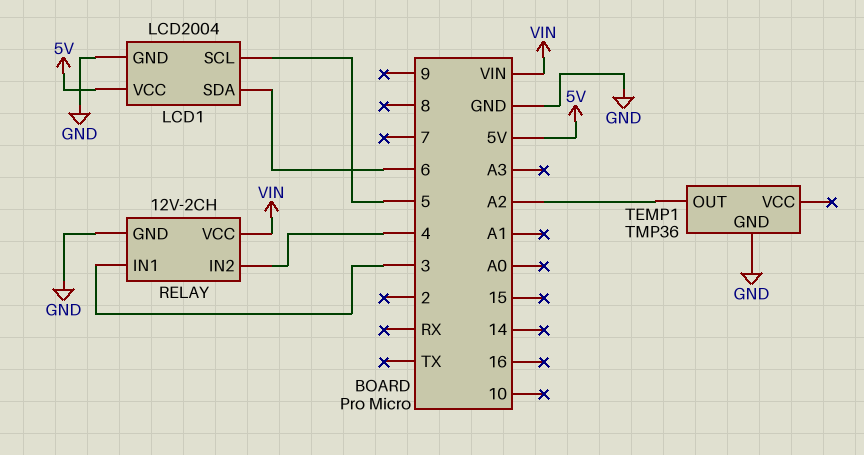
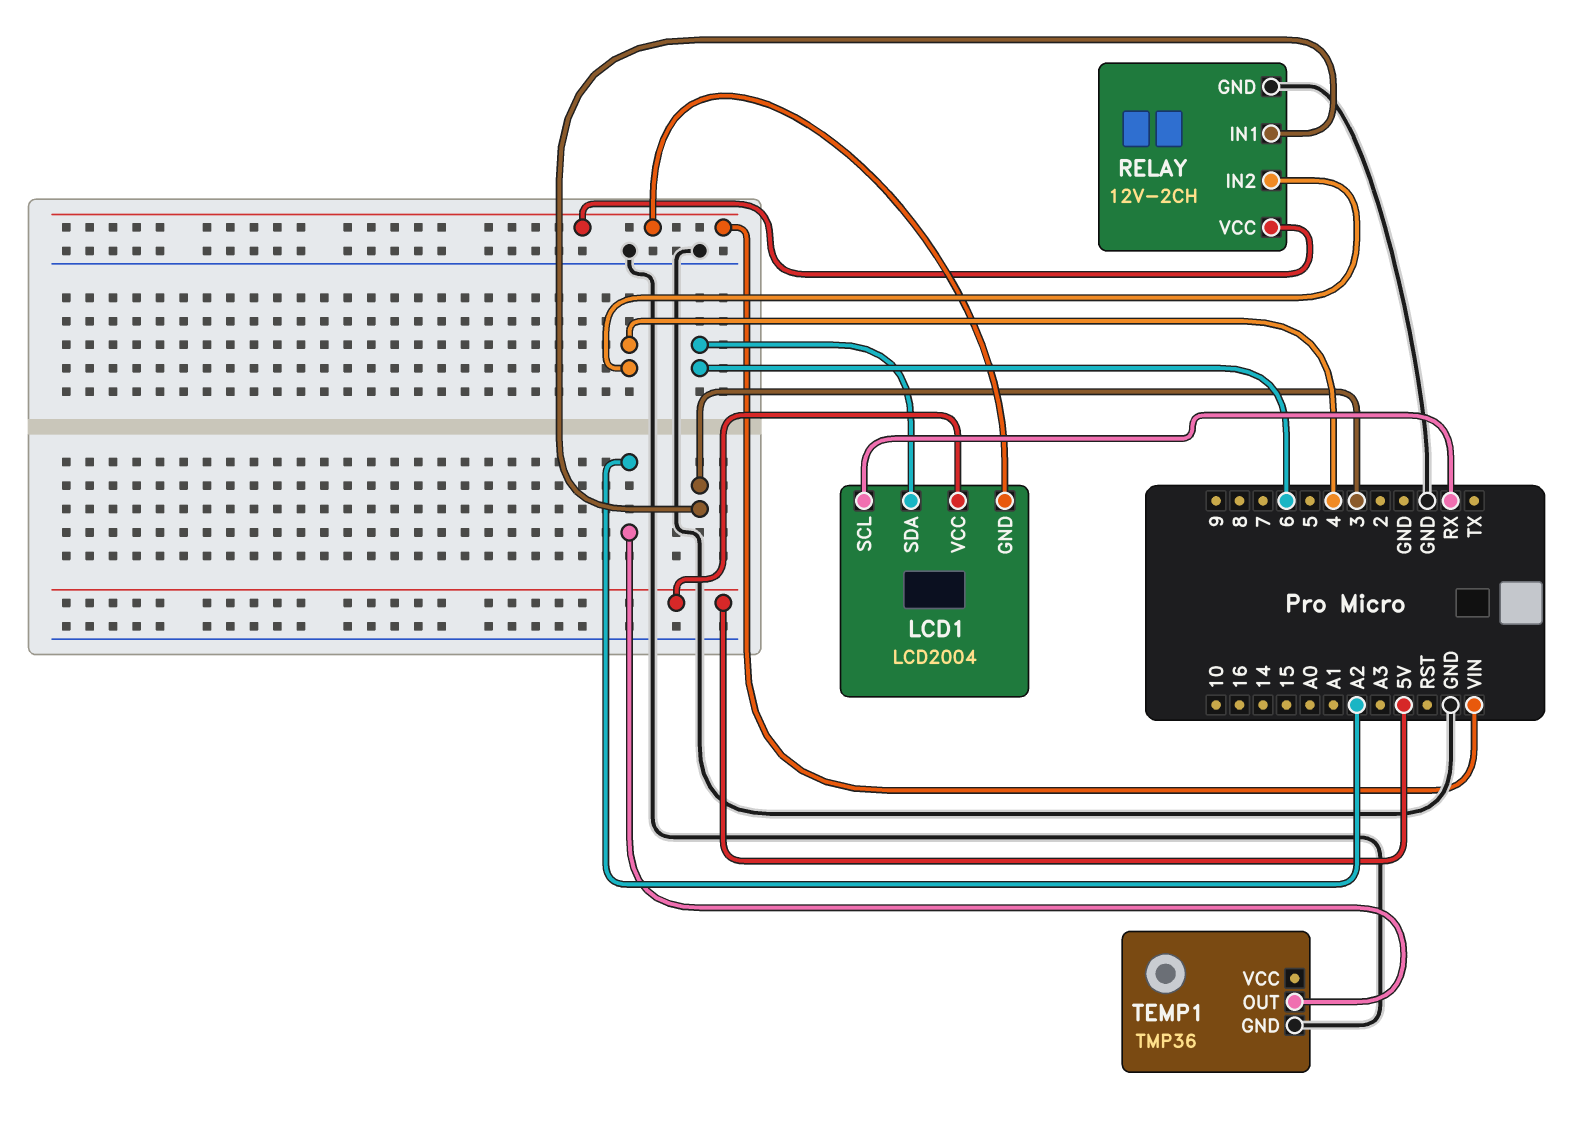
LCD1 pin GND: GND -> VIN
LCD1 pin SCL: 5 -> RX

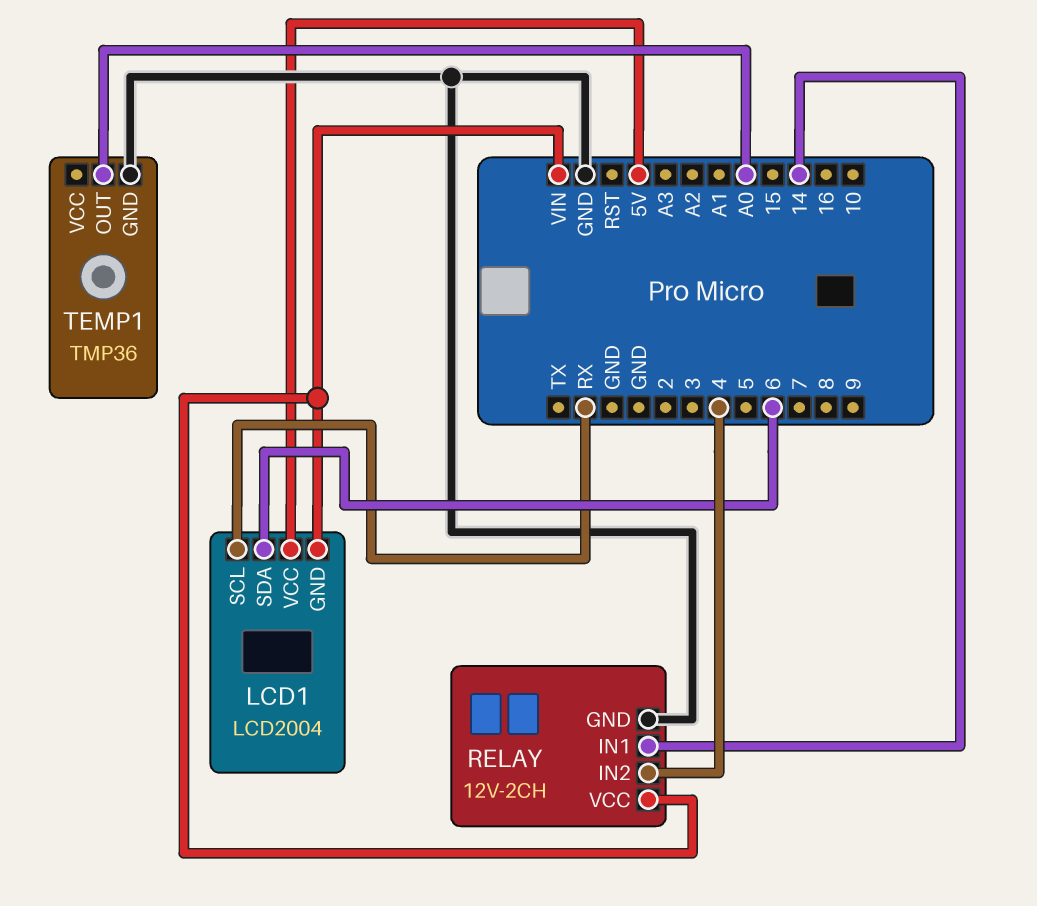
RELAY pin IN1: 3 -> 14
TEMP1 pin OUT: A2 -> A0

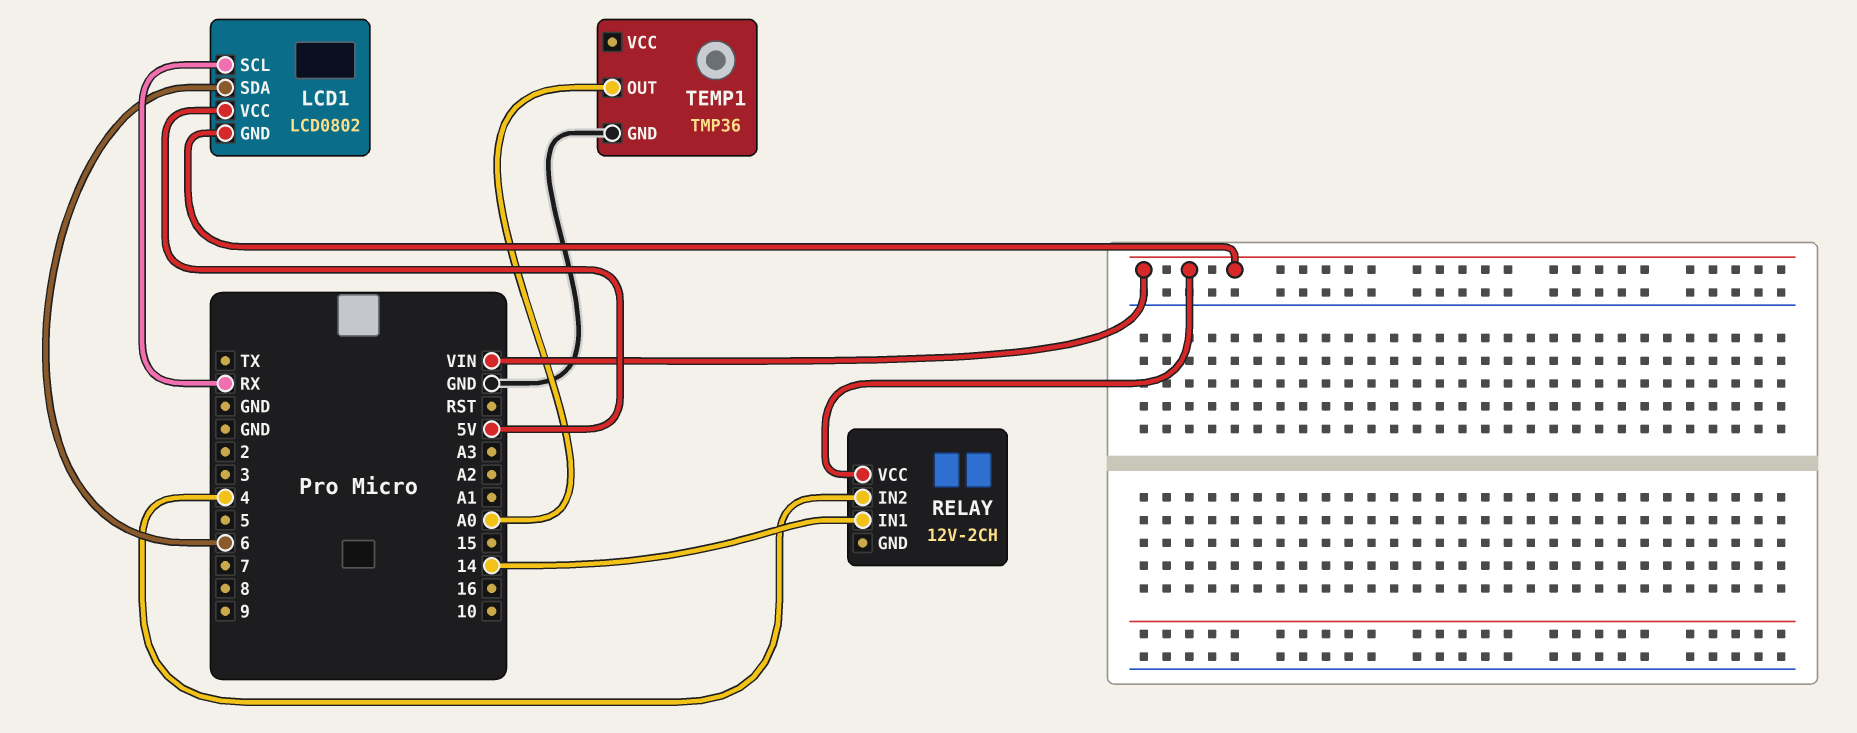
LCD1: LCD2004 -> LCD0802
RELAY pin GND: GND -> none

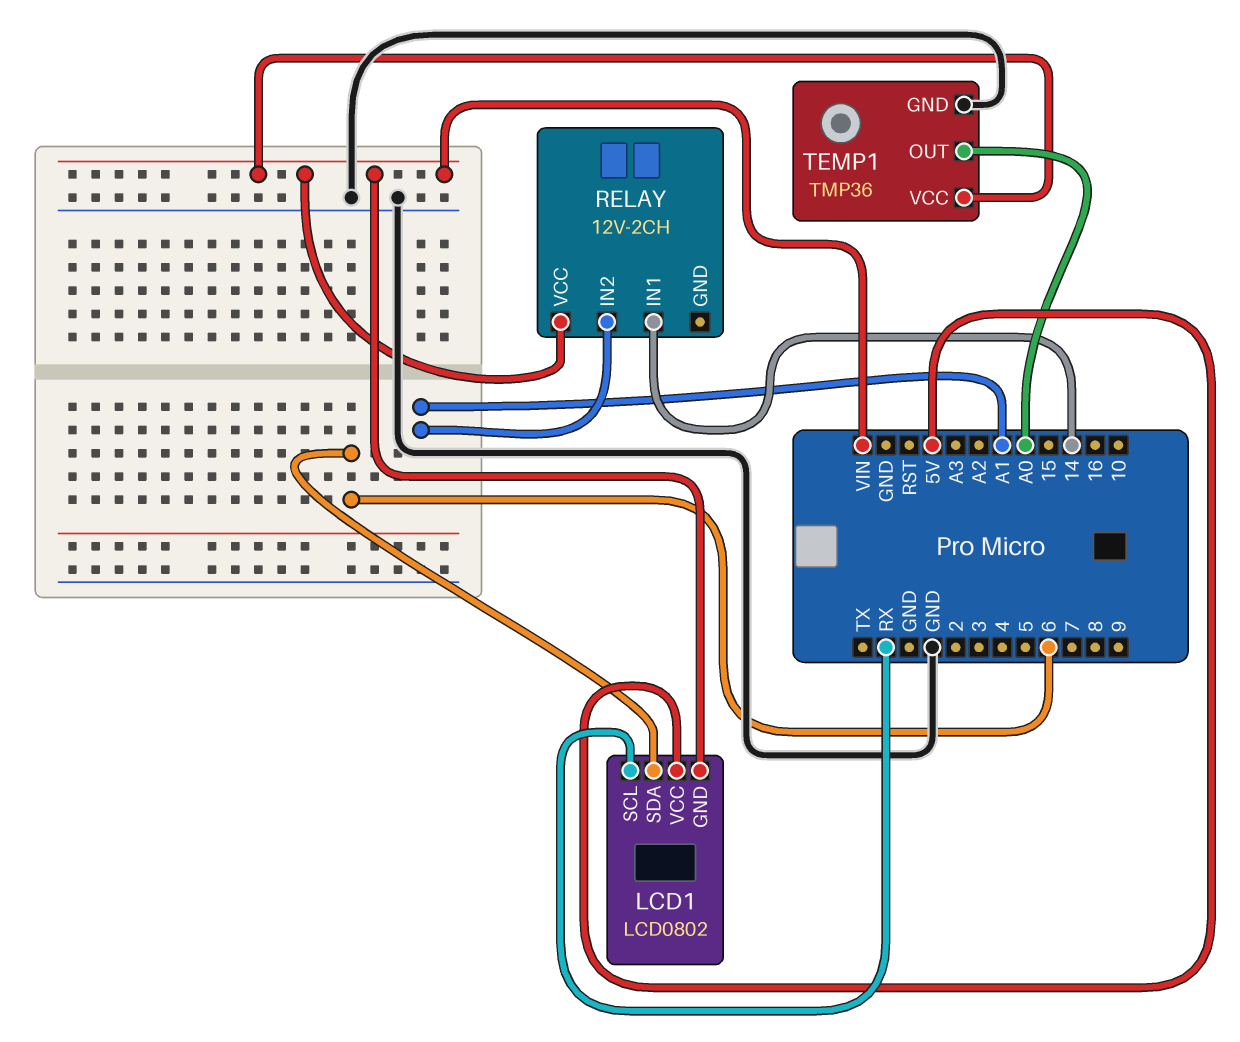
RELAY pin IN2: 4 -> A1
TEMP1 pin VCC: none -> VIN

